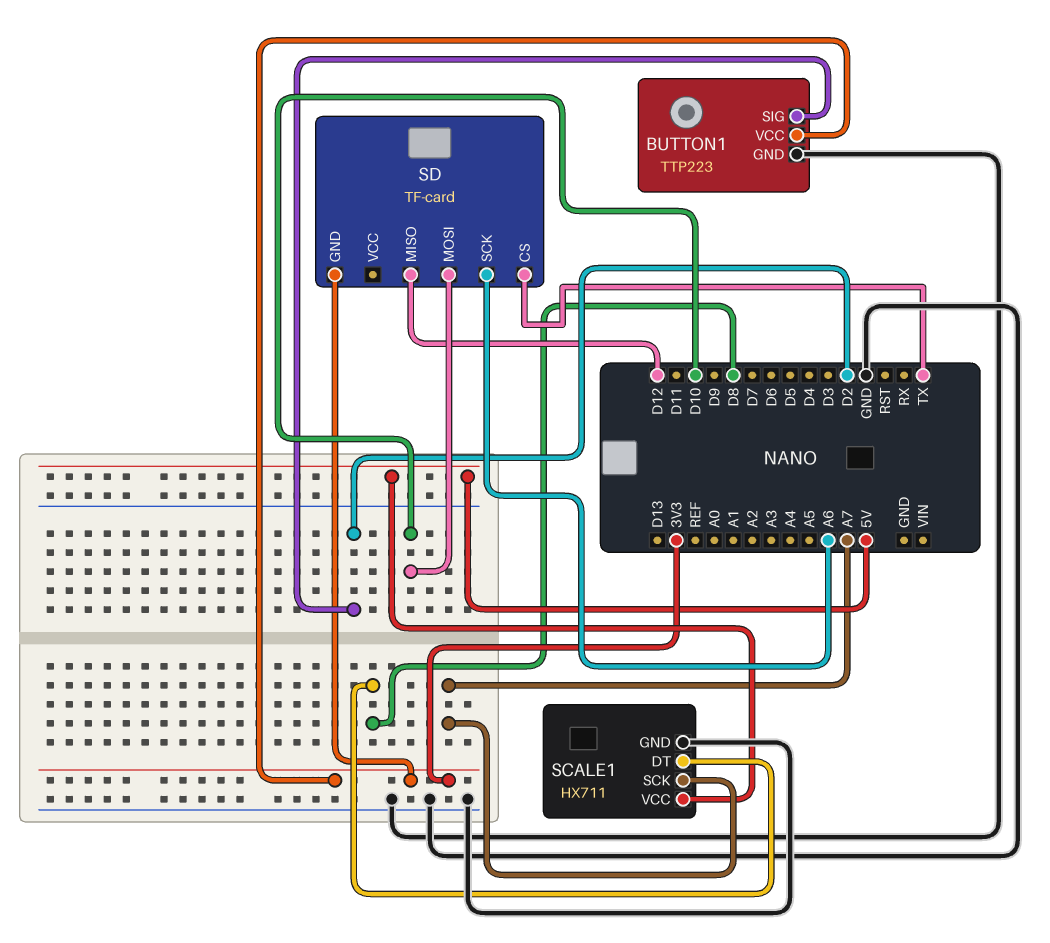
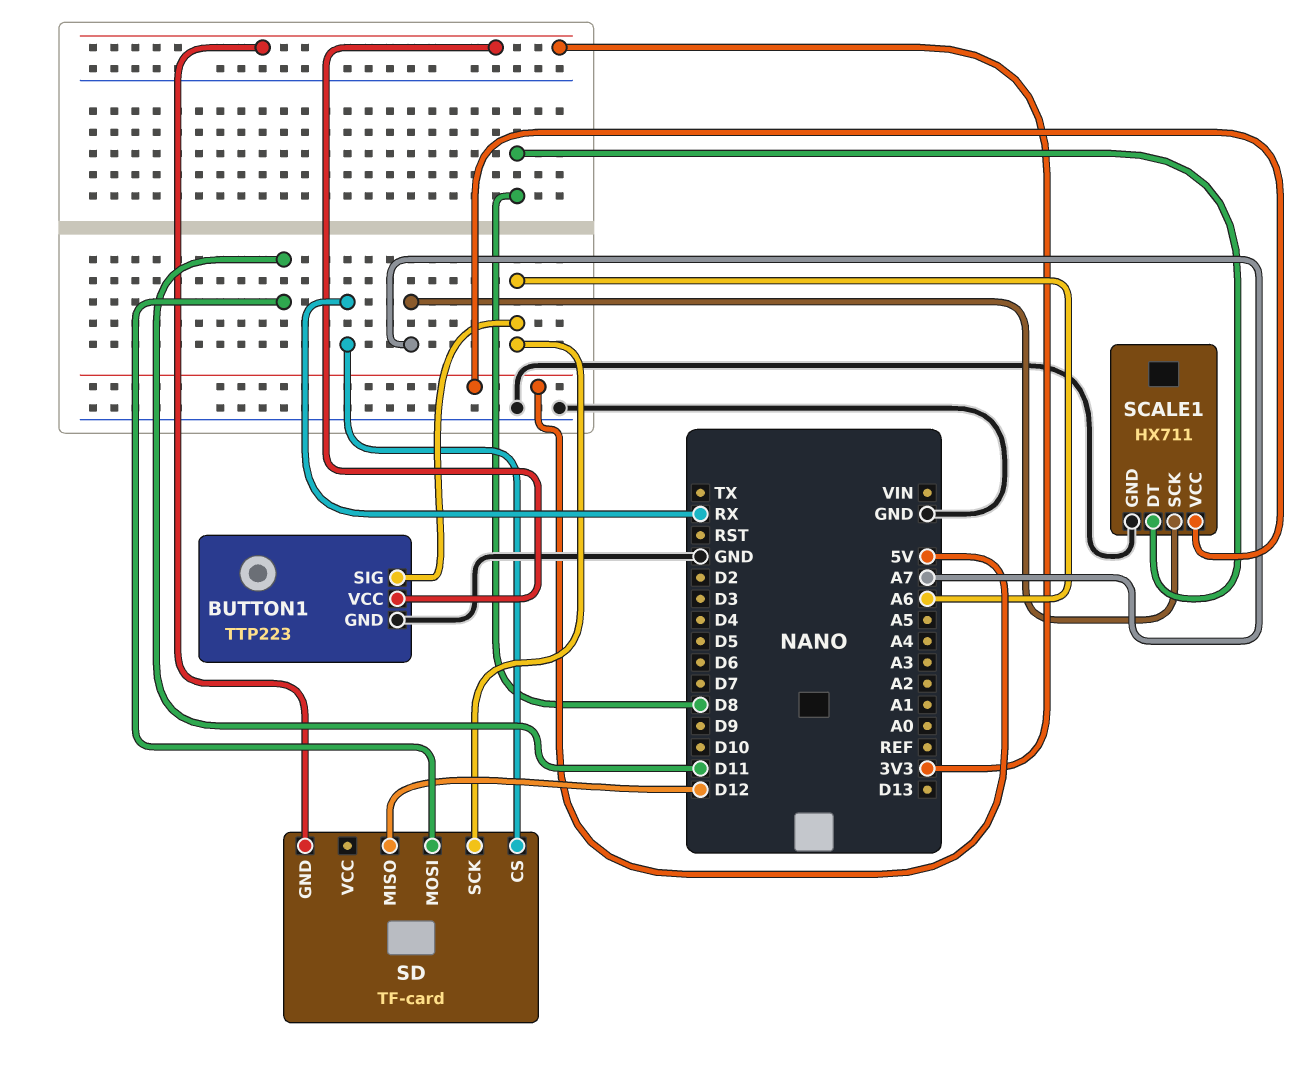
BUTTON1 pin SIG: D2 -> A6
SD pin CS: TX -> RX
SD pin MOSI: D10 -> D11

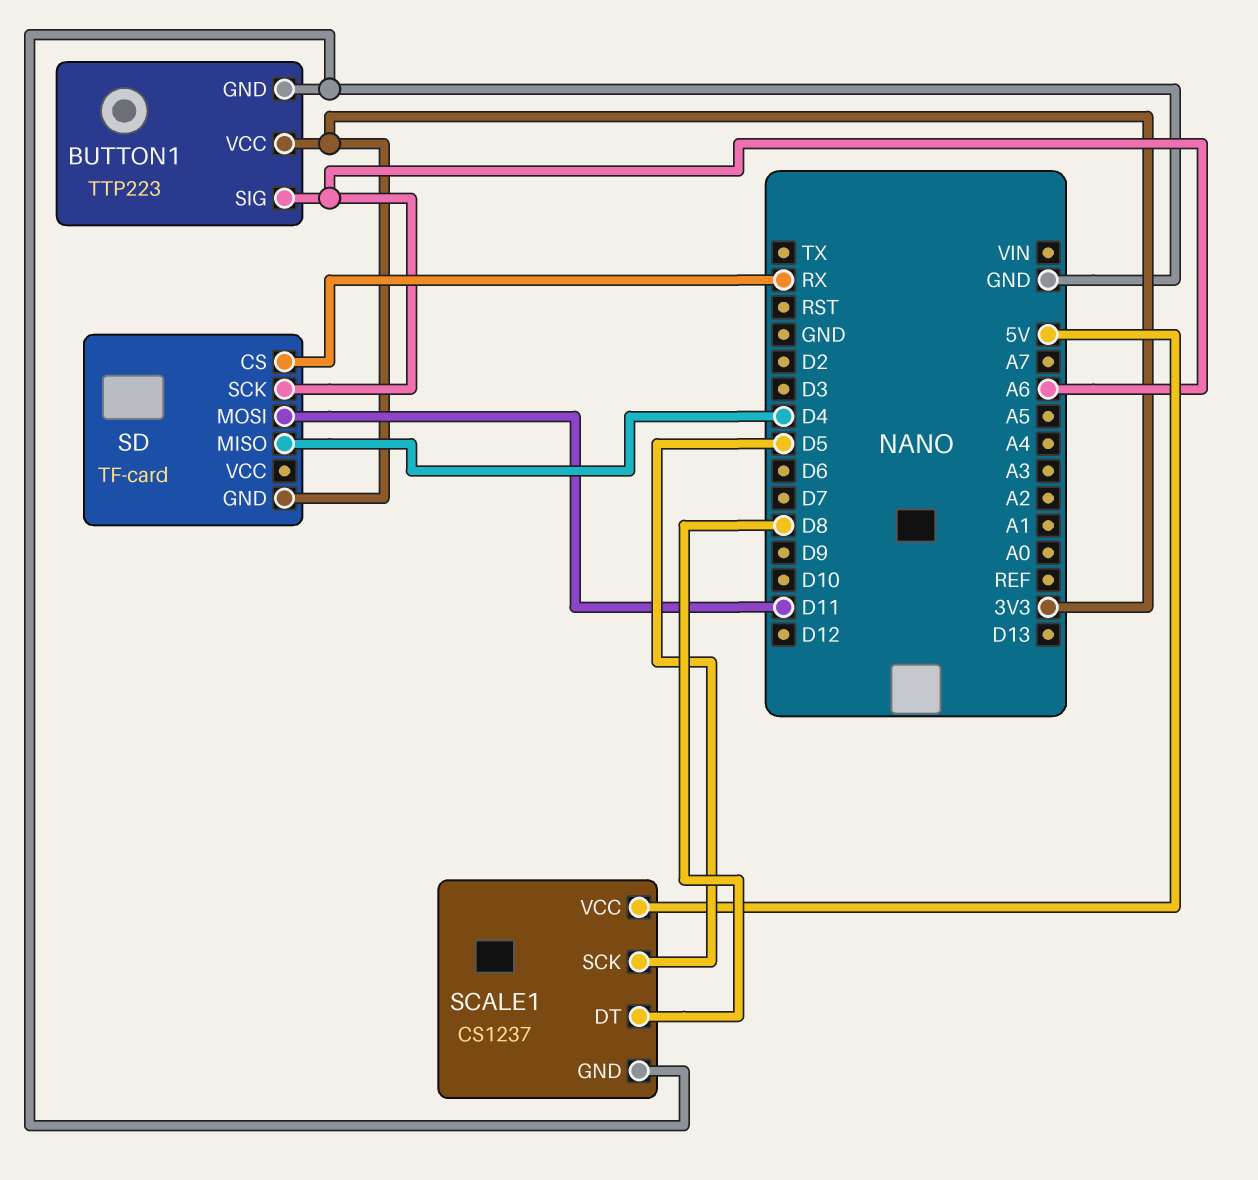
SCALE1: HX711 -> CS1237
SCALE1 pin SCK: A7 -> D5
SD pin MISO: D12 -> D4

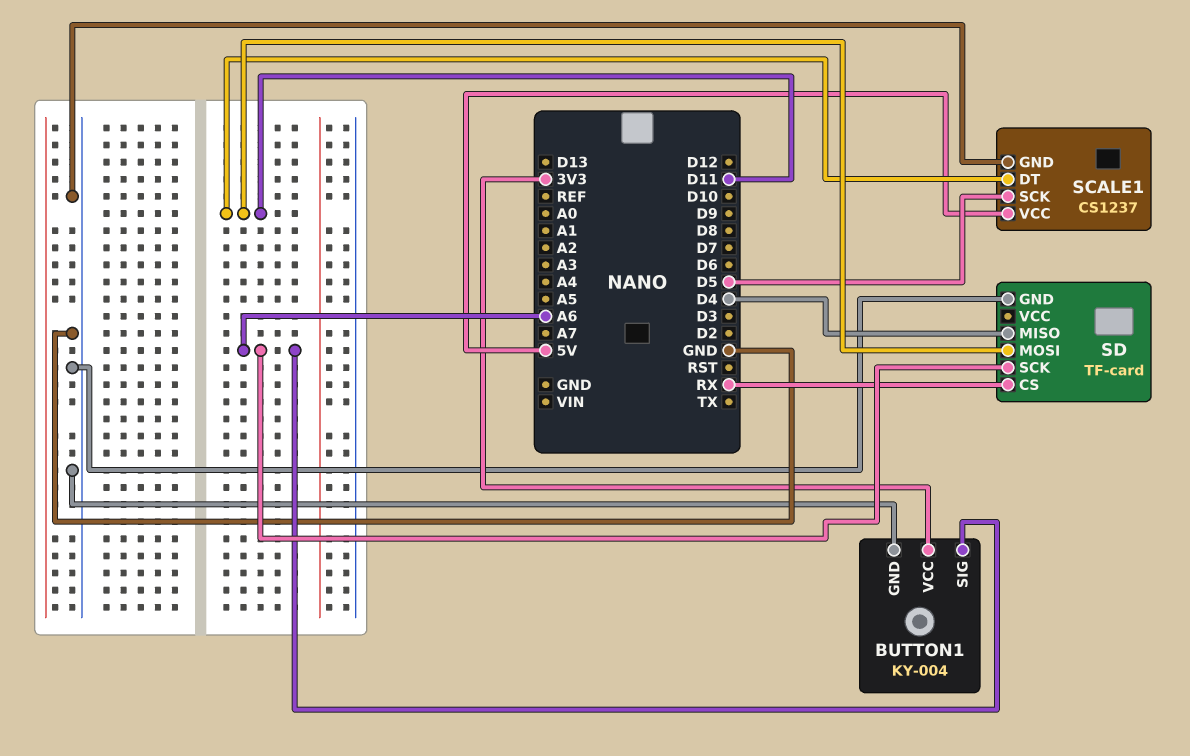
BUTTON1: TTP223 -> KY-004
SCALE1 pin DT: D8 -> D11
SD pin GND: 3V3 -> GND

